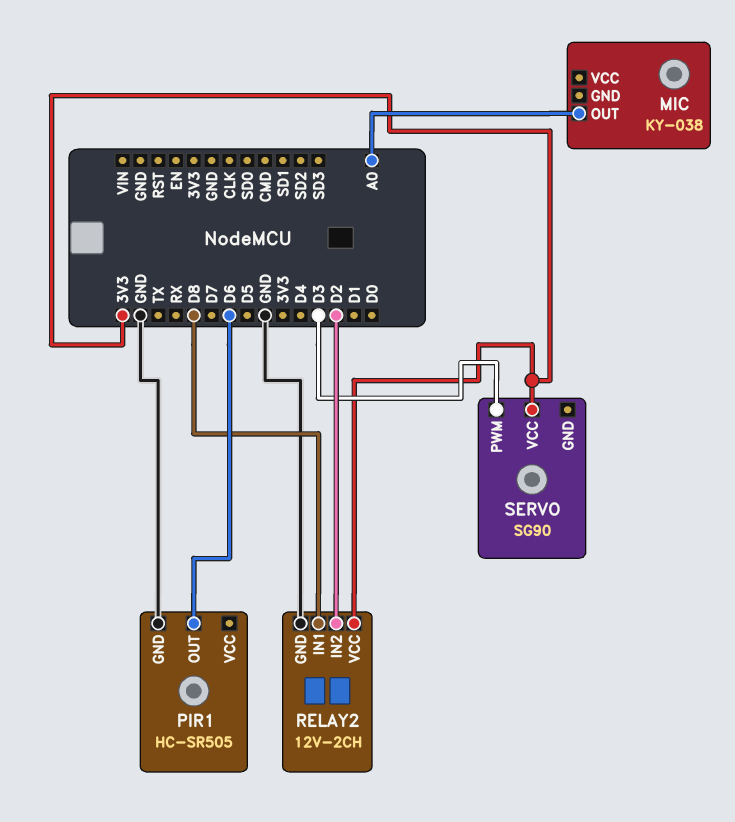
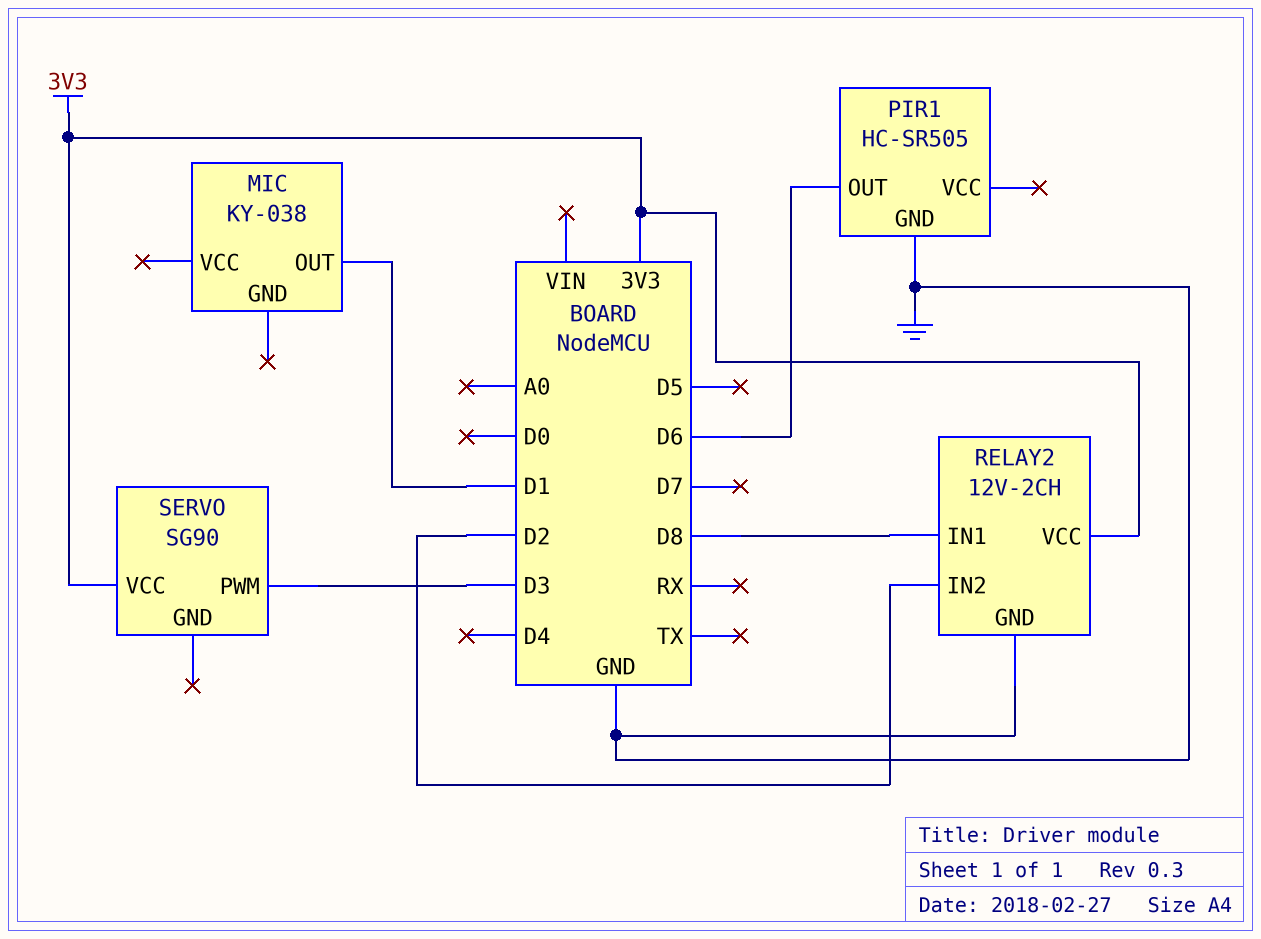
MIC pin OUT: A0 -> D1

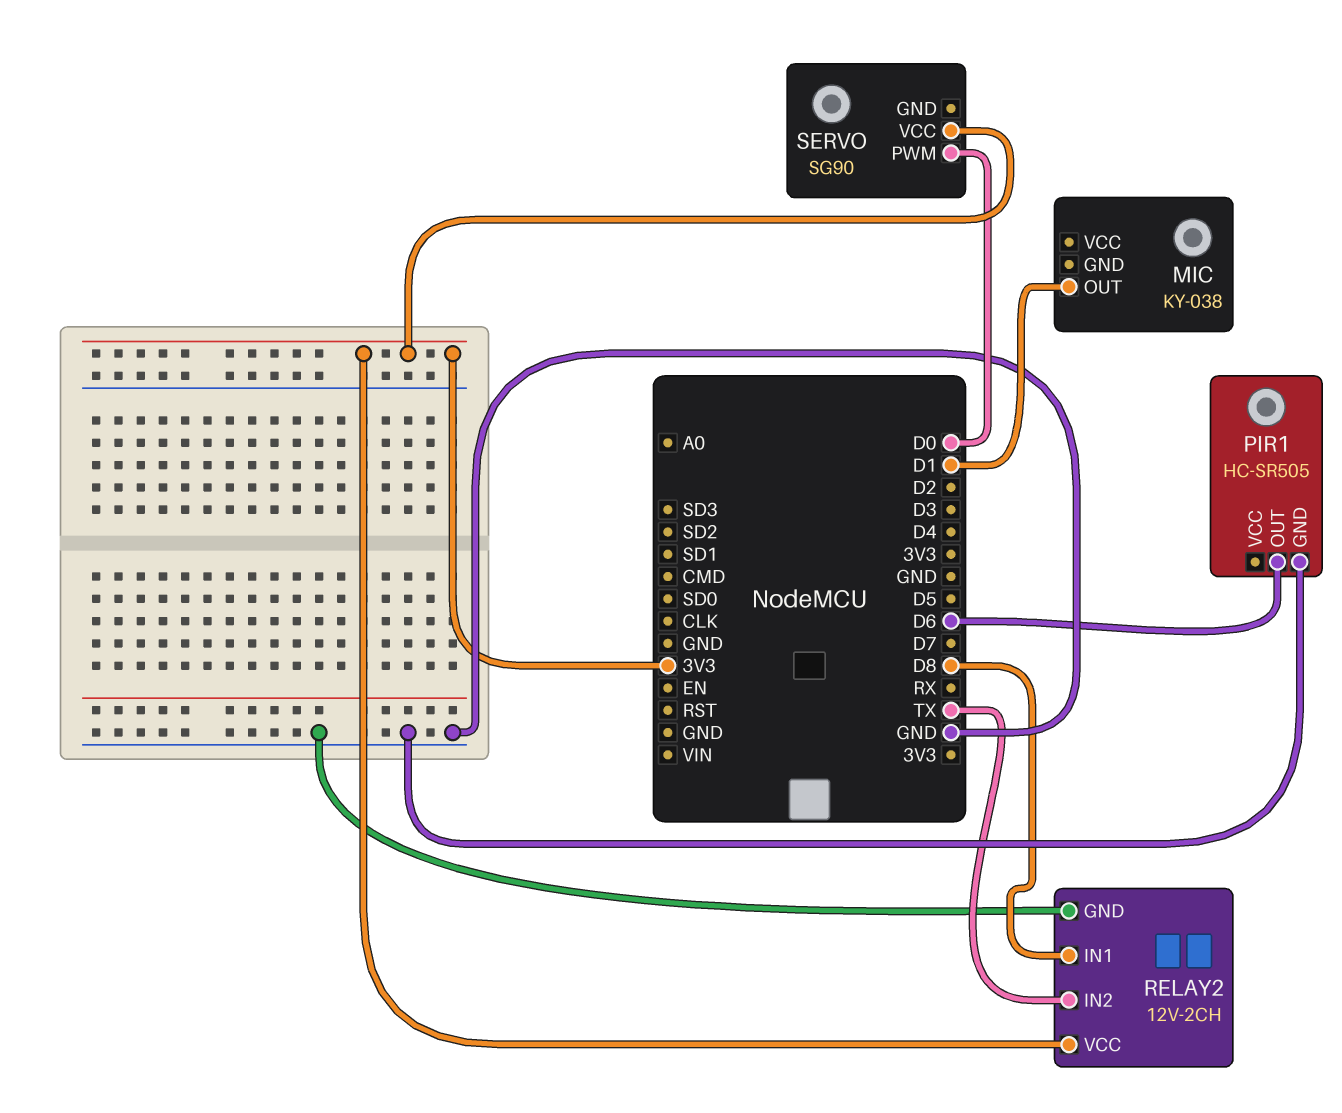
RELAY2 pin IN2: D2 -> TX
SERVO pin PWM: D3 -> D0

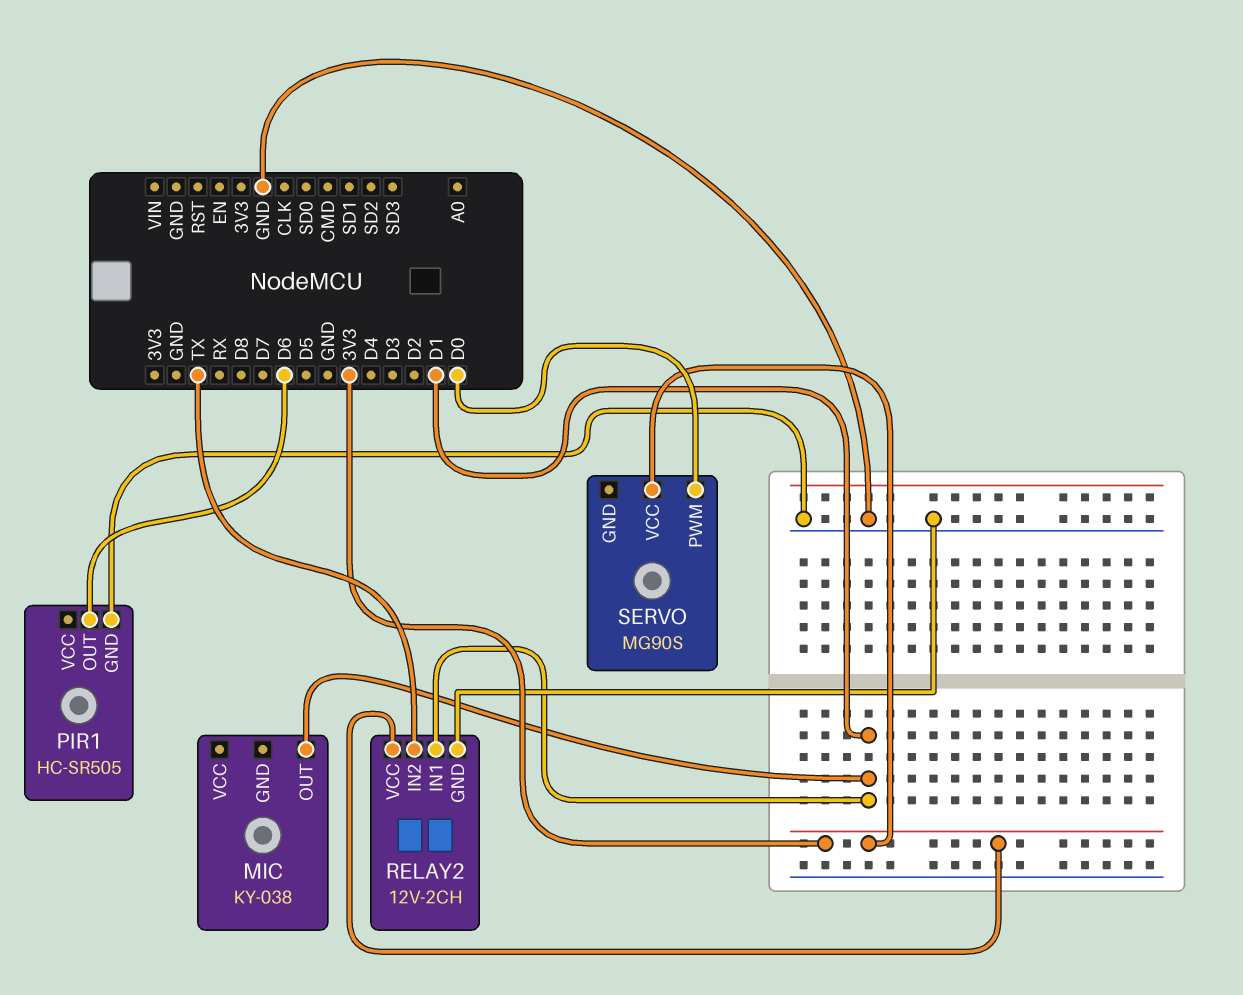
RELAY2 pin IN1: D8 -> D1
SERVO: SG90 -> MG90S

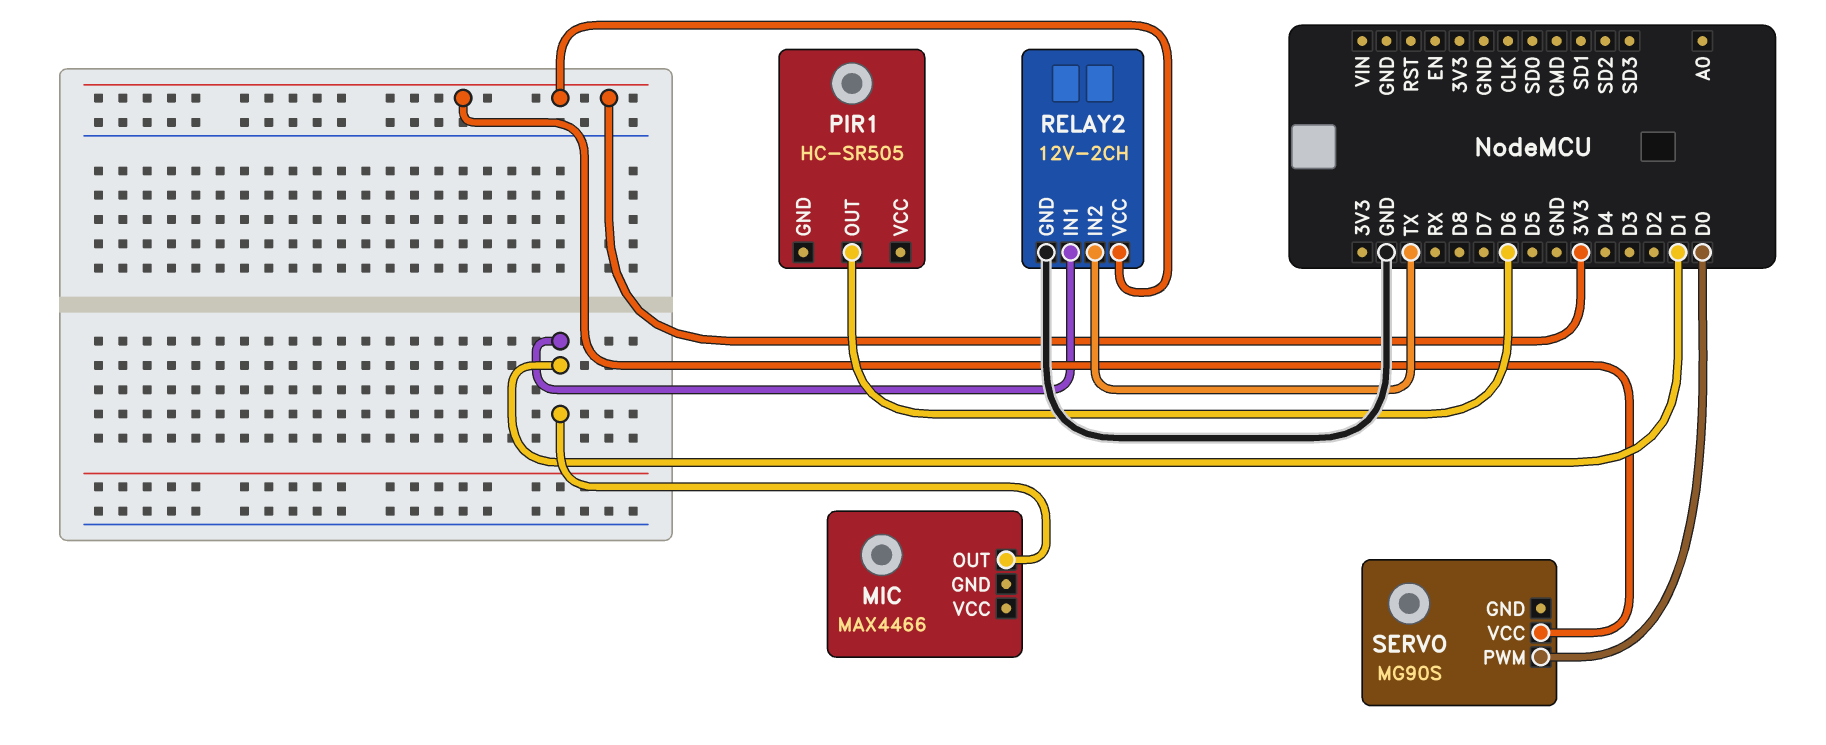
MIC: KY-038 -> MAX4466
PIR1 pin GND: GND -> none

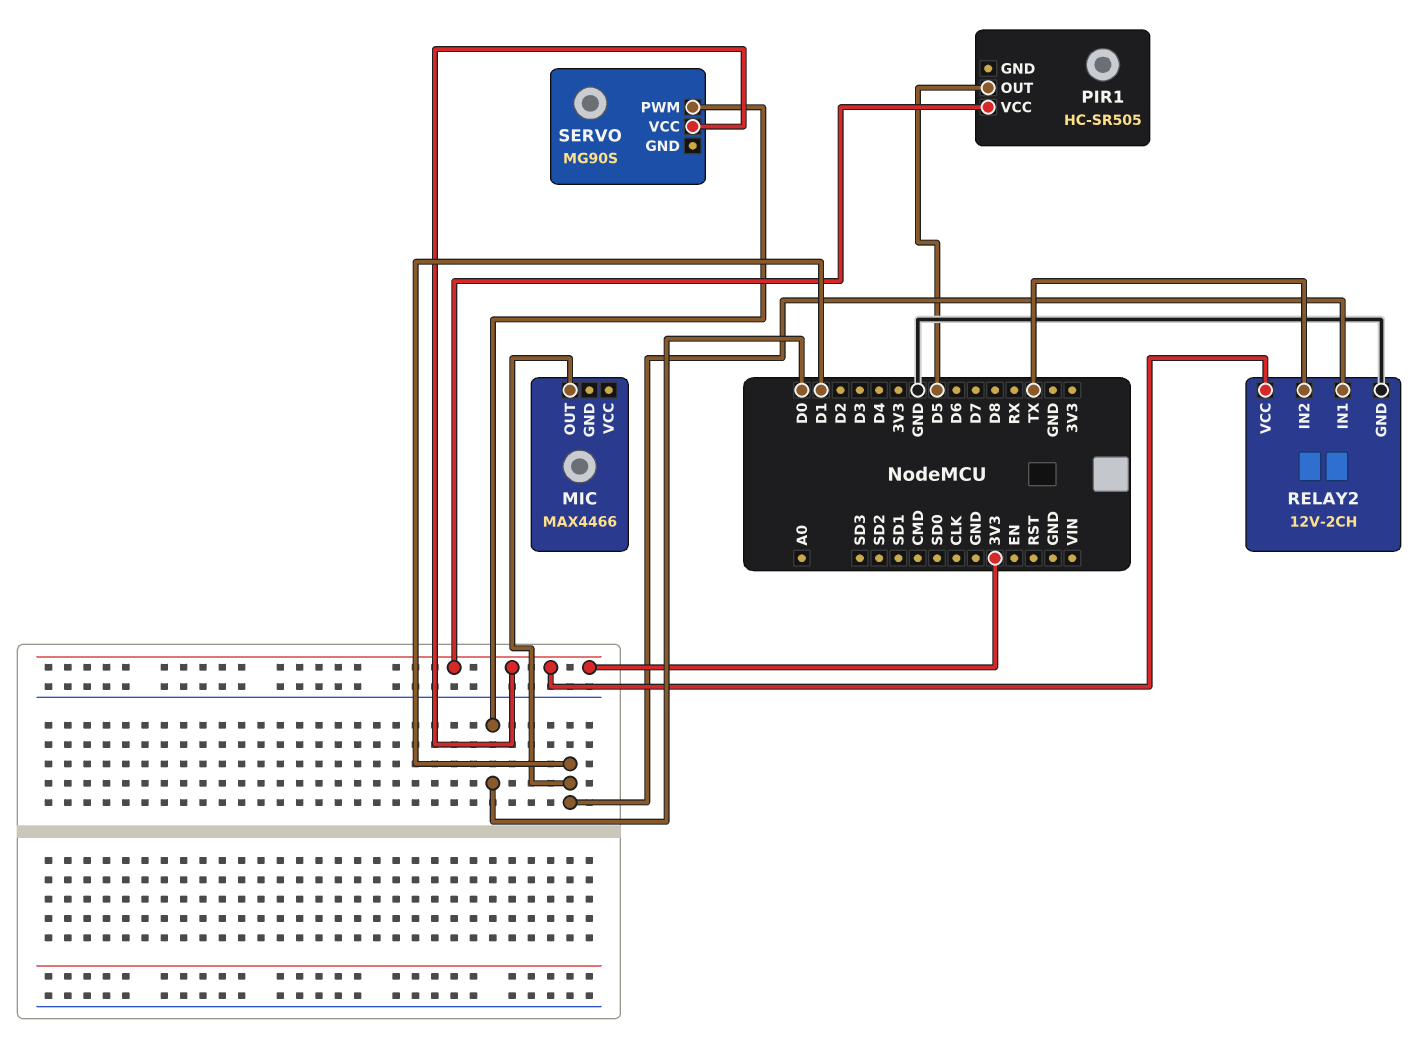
PIR1 pin OUT: D6 -> D5
PIR1 pin VCC: none -> 3V3

